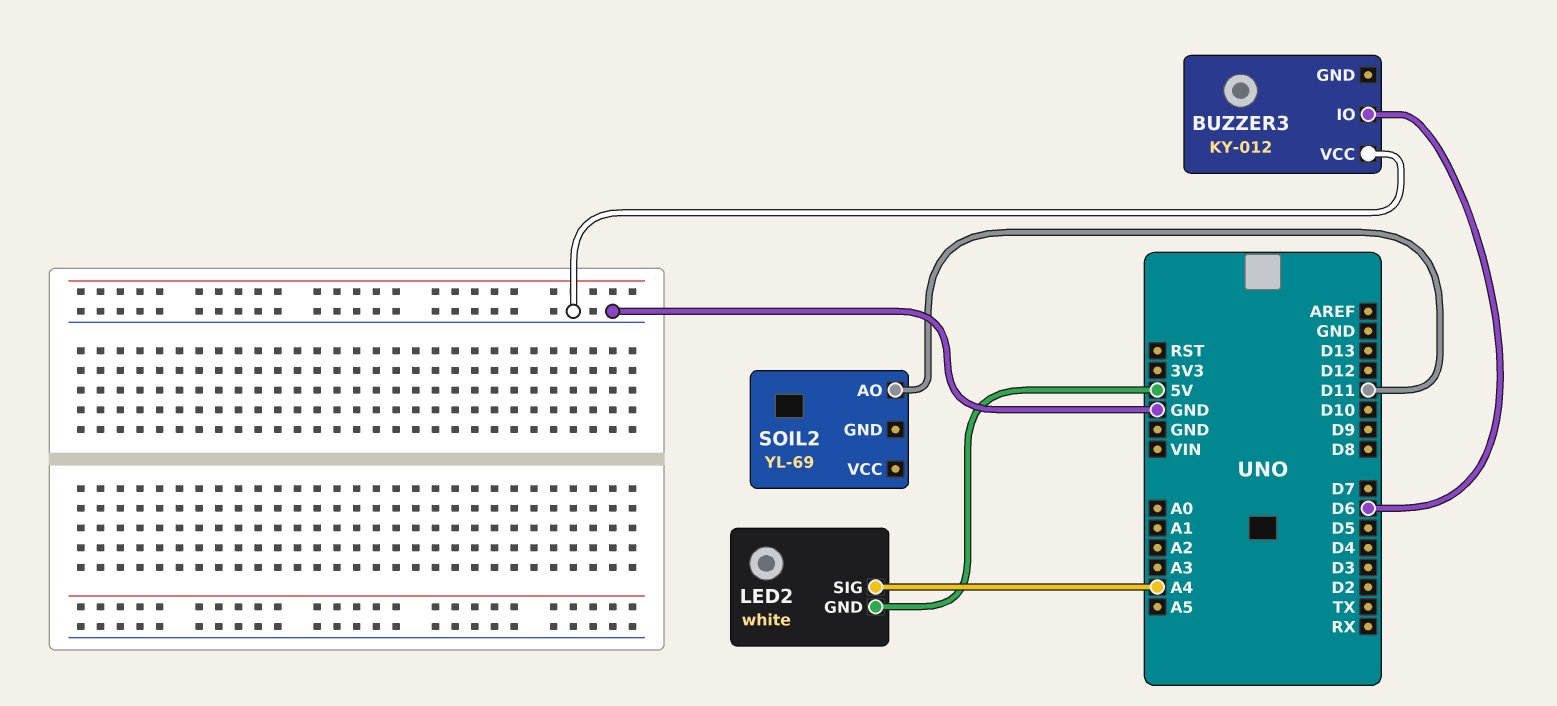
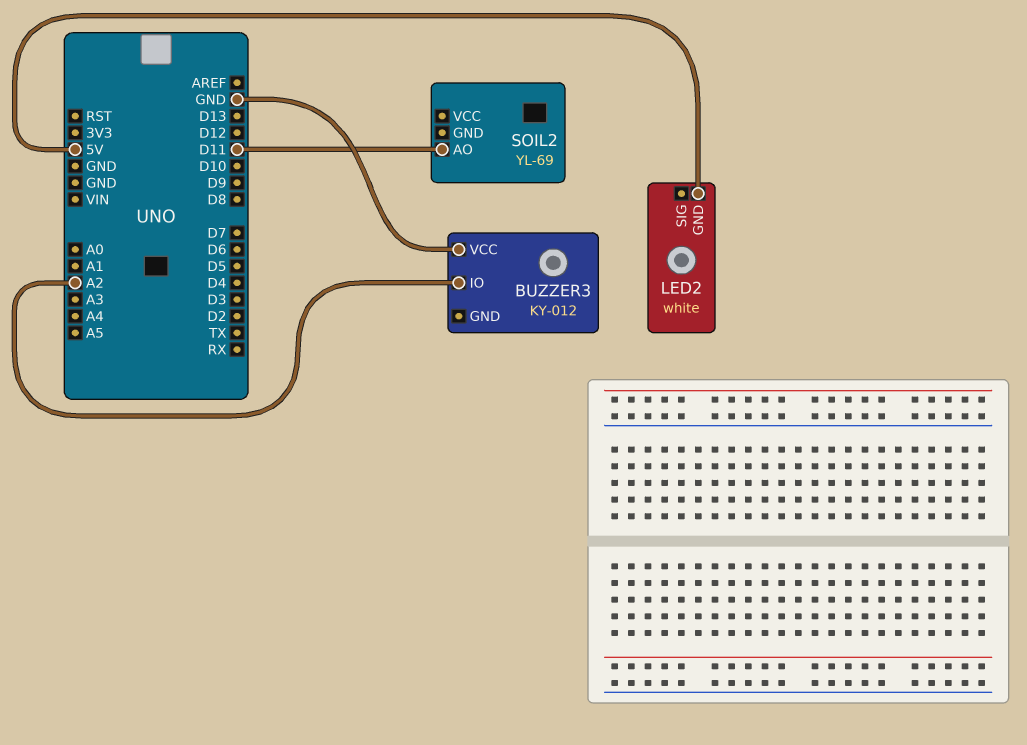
BUZZER3 pin IO: D6 -> A2
LED2 pin SIG: A4 -> none

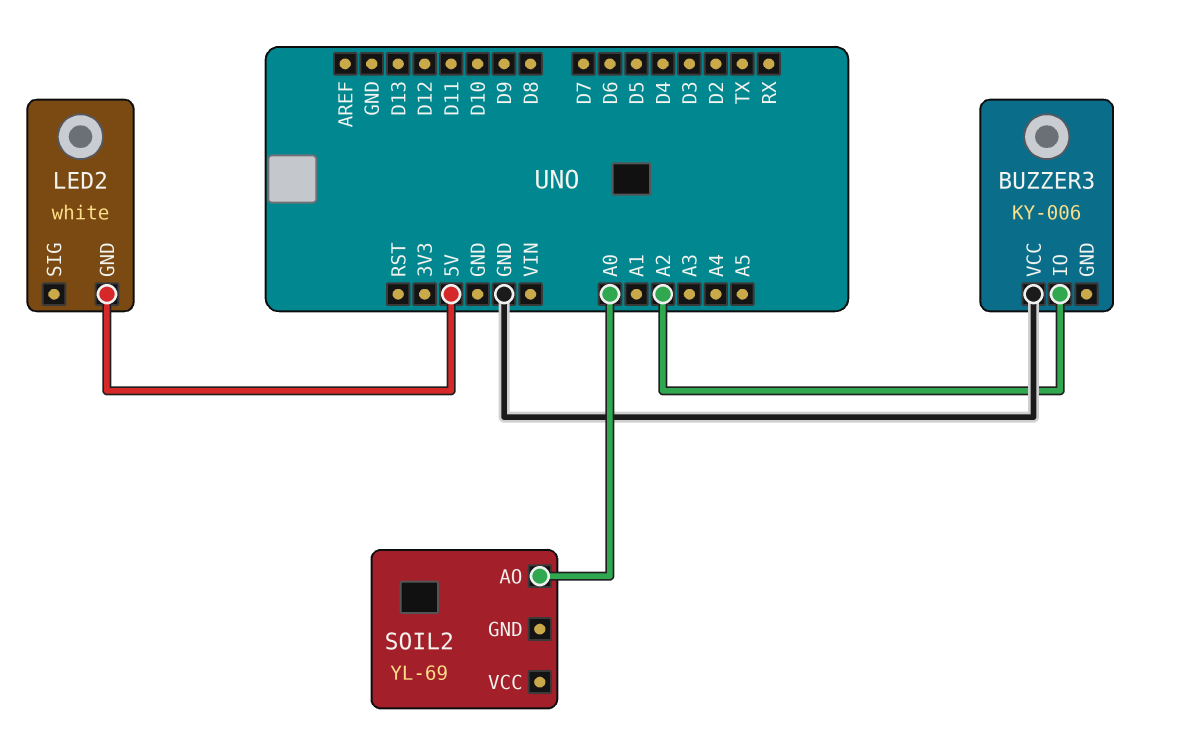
BUZZER3: KY-012 -> KY-006
SOIL2 pin AO: D11 -> A0

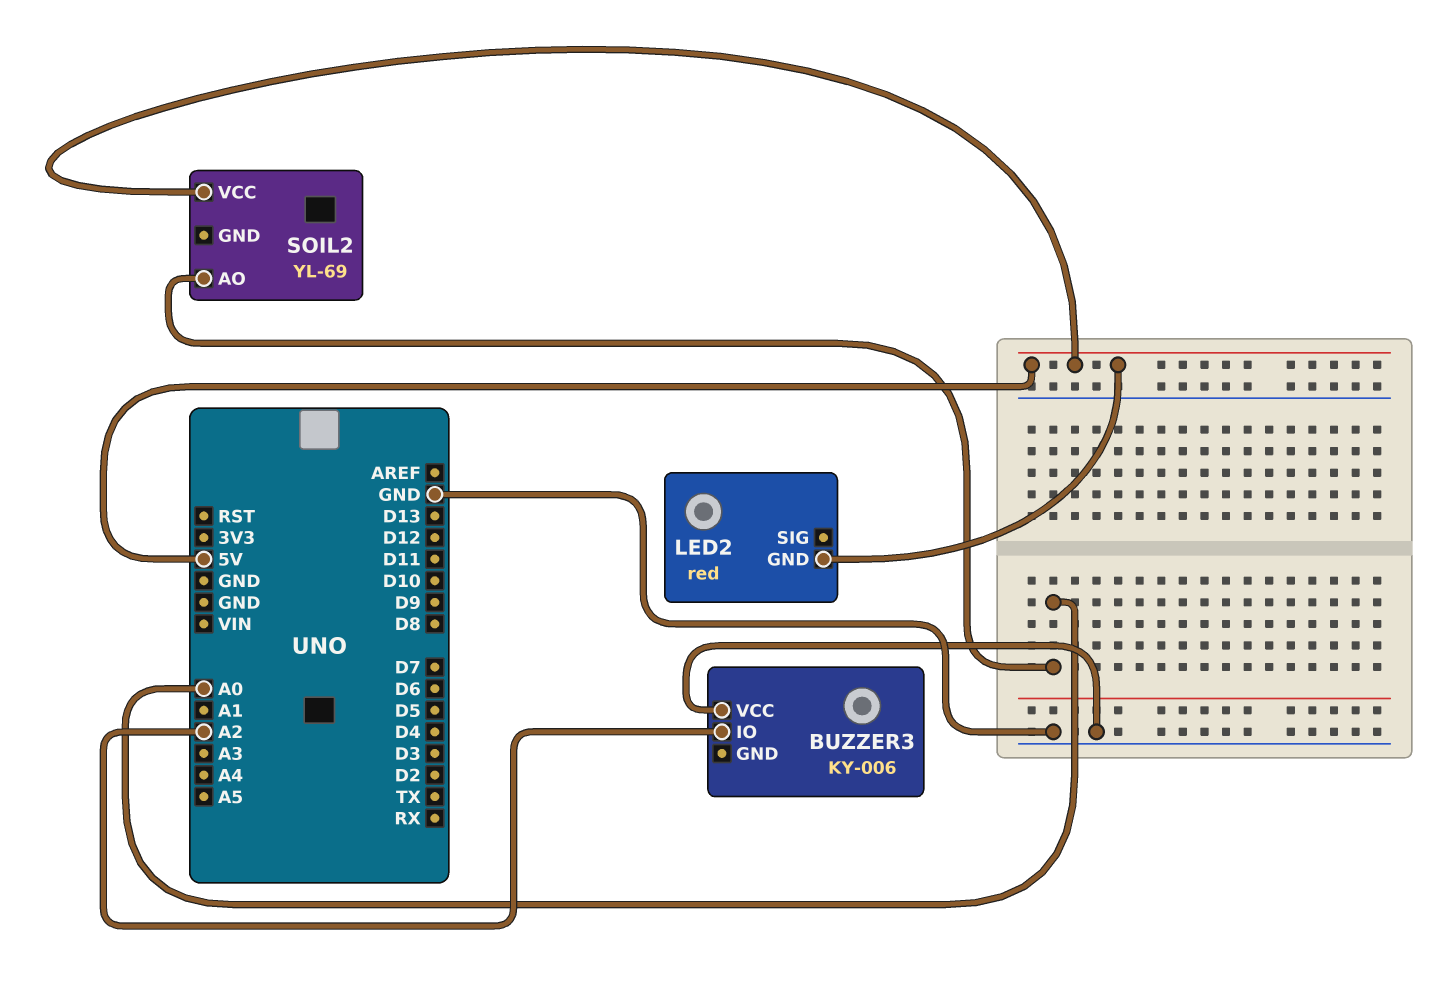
LED2: white -> red
SOIL2 pin VCC: none -> 5V

